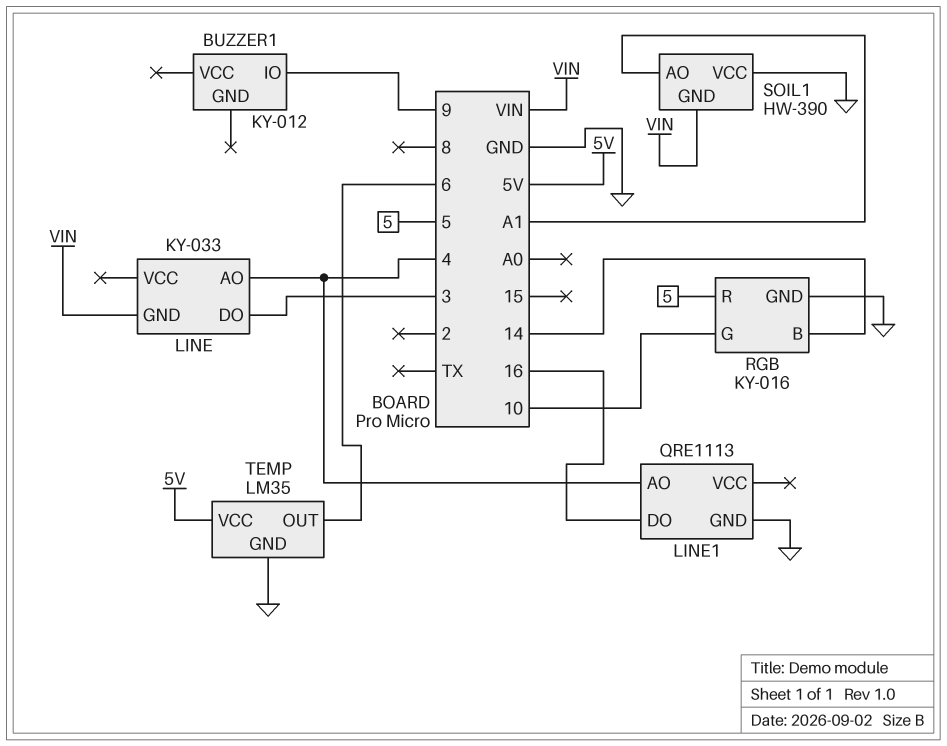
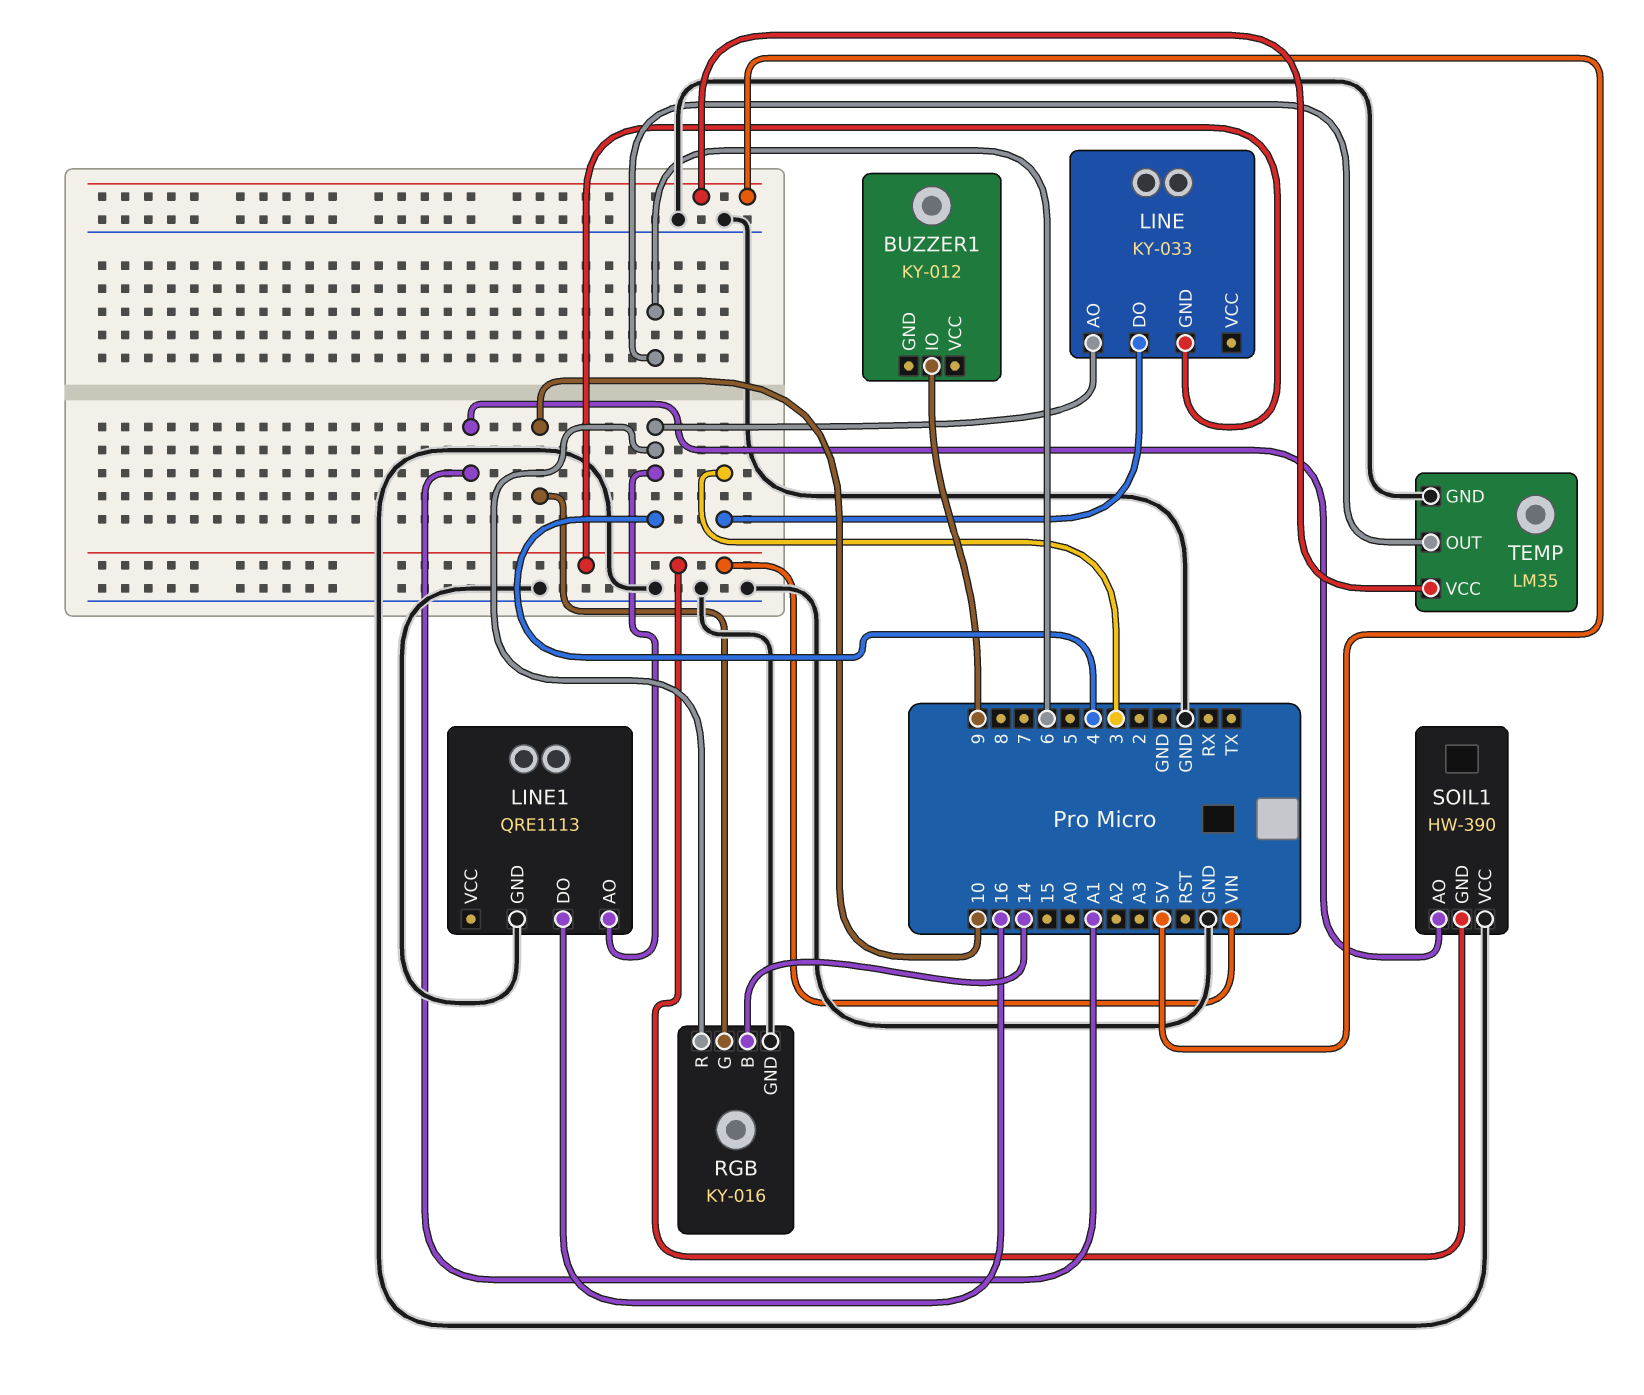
RGB pin R: 5 -> 4

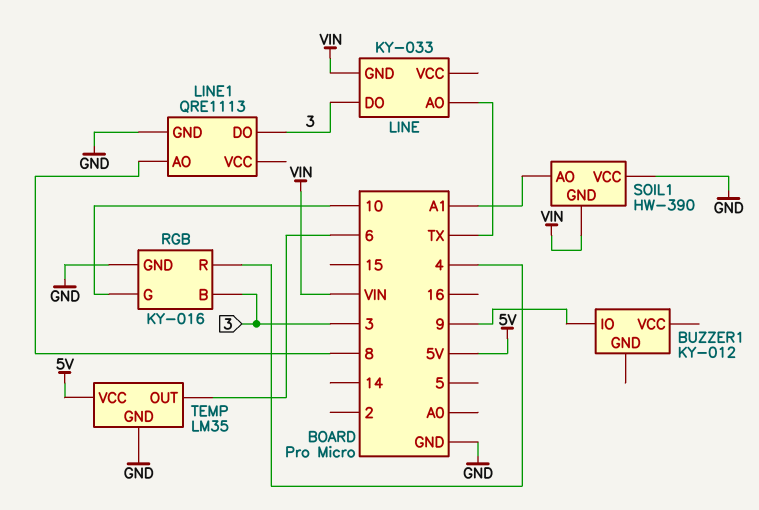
LINE pin AO: 4 -> TX
LINE1 pin AO: 4 -> 8
LINE1 pin DO: 16 -> 3
RGB pin B: 14 -> 3

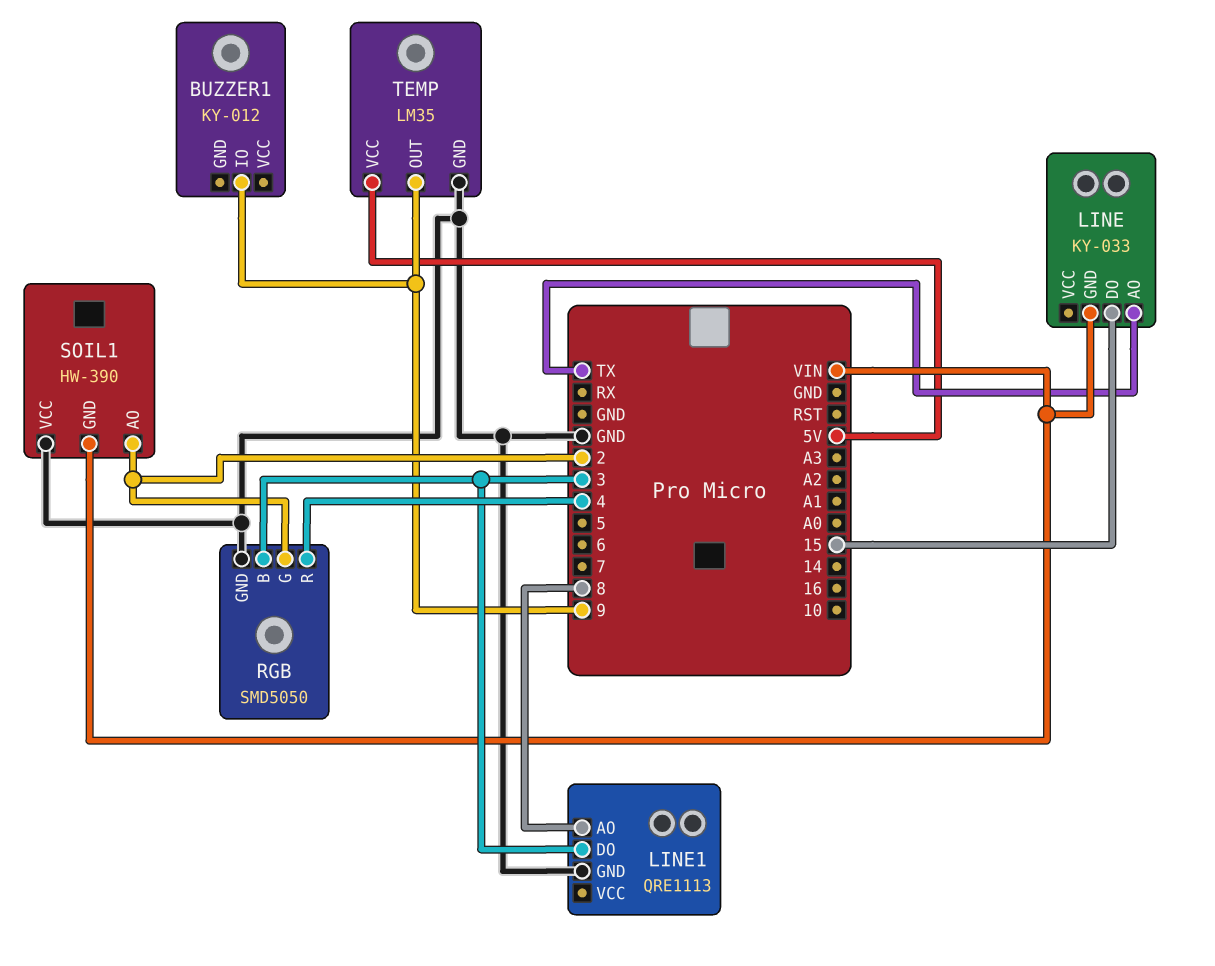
LINE pin DO: 3 -> 15
RGB: KY-016 -> SMD5050
RGB pin G: 10 -> 2
SOIL1 pin AO: A1 -> 2
TEMP pin OUT: 6 -> 9

